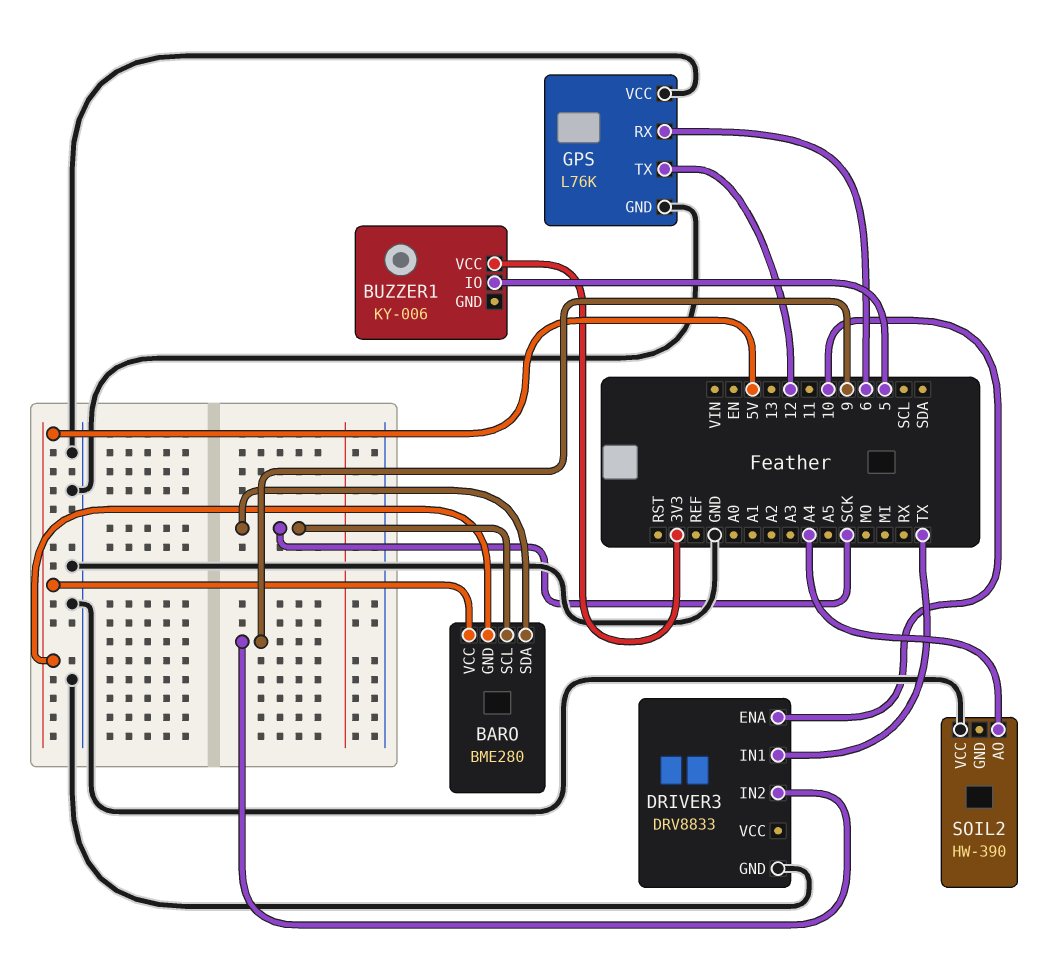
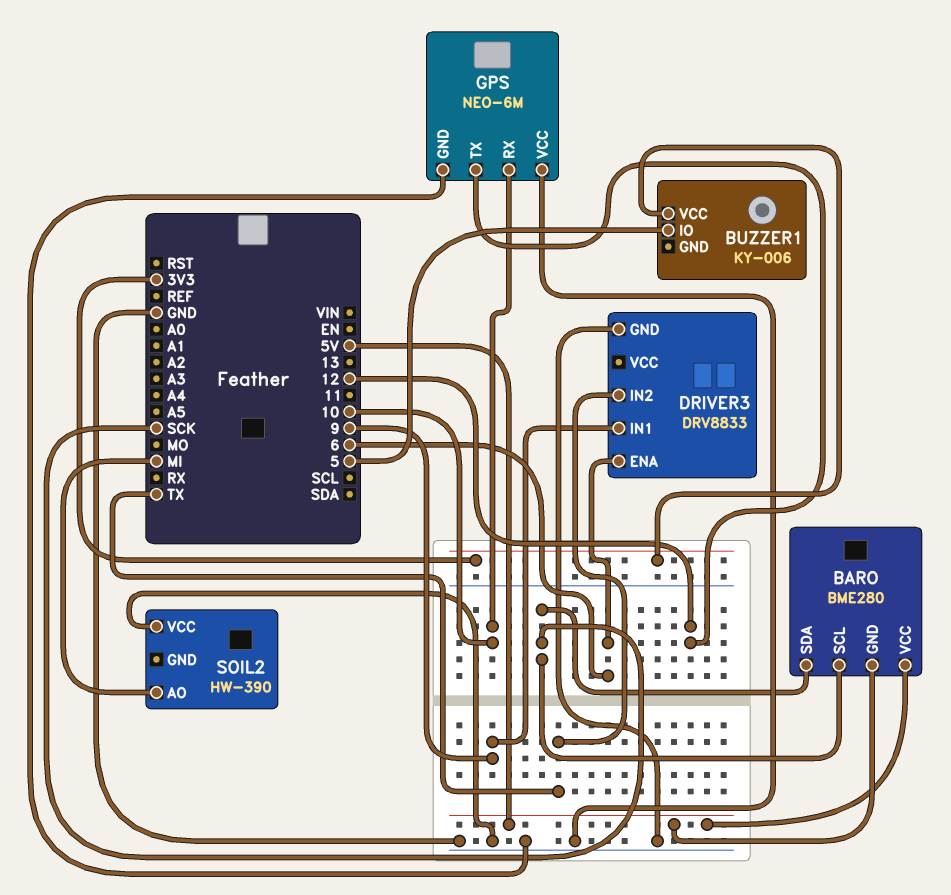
DRIVER3 pin ENA: 10 -> 6
DRIVER3 pin IN1: TX -> 9
DRIVER3 pin IN2: 9 -> TX
GPS: L76K -> NEO-6M
GPS pin RX: 6 -> 10
SOIL2 pin AO: A4 -> MI

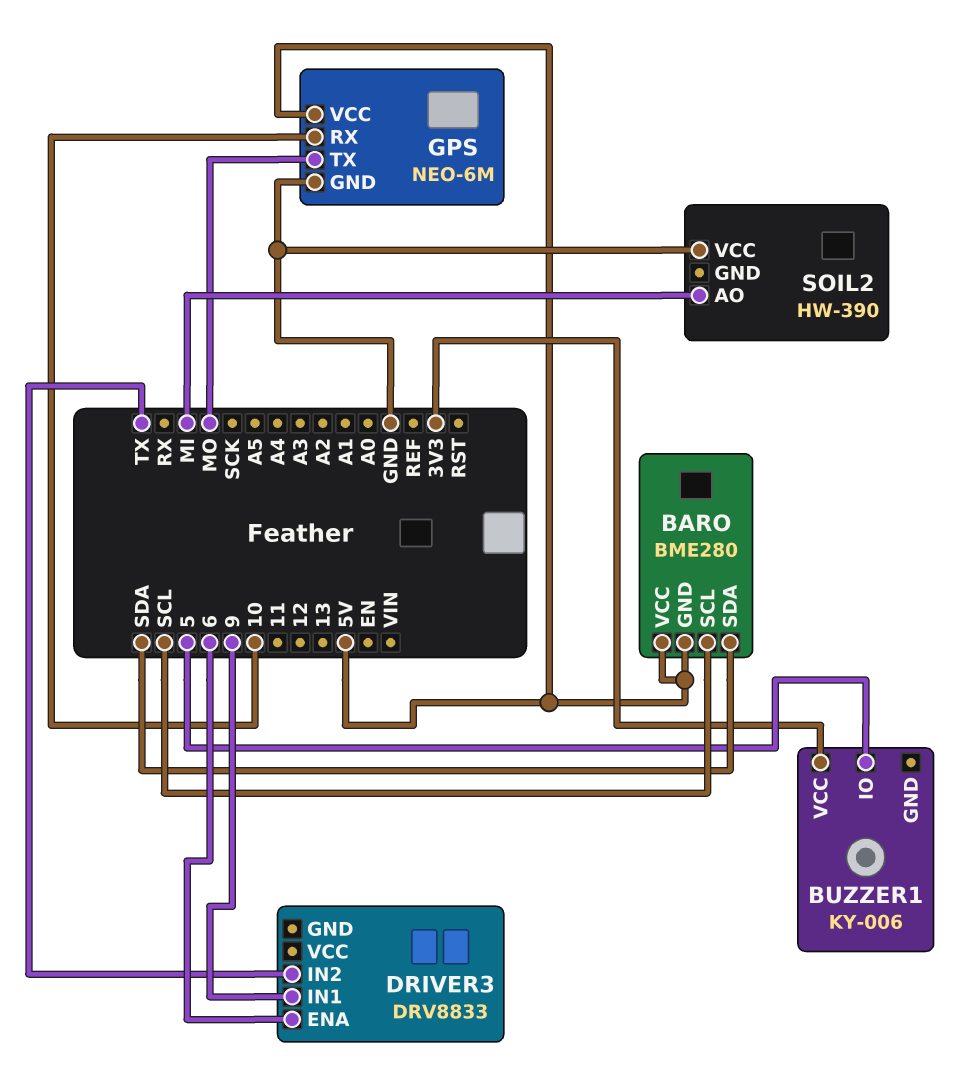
BARO pin SCL: SCK -> SCL
BARO pin SDA: SCK -> SDA
DRIVER3 pin GND: GND -> none
GPS pin TX: 12 -> MO
GPS pin VCC: GND -> 5V

